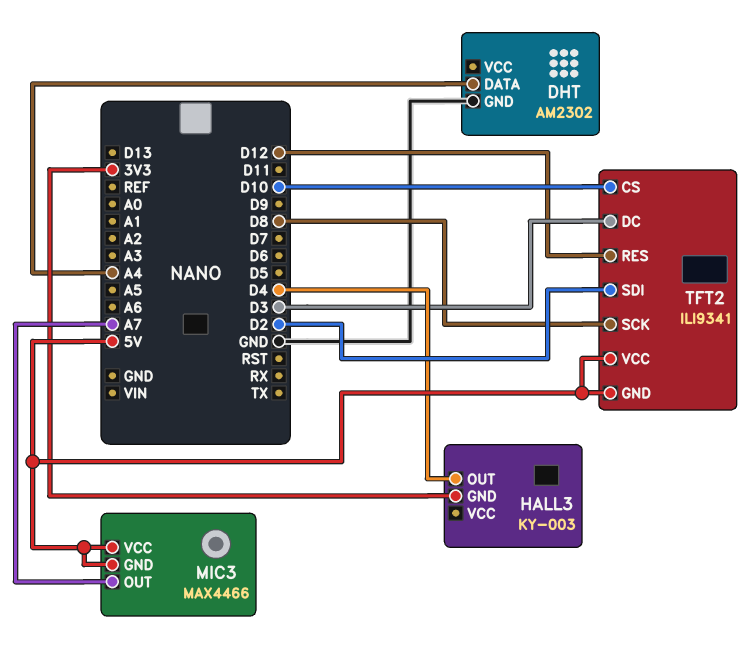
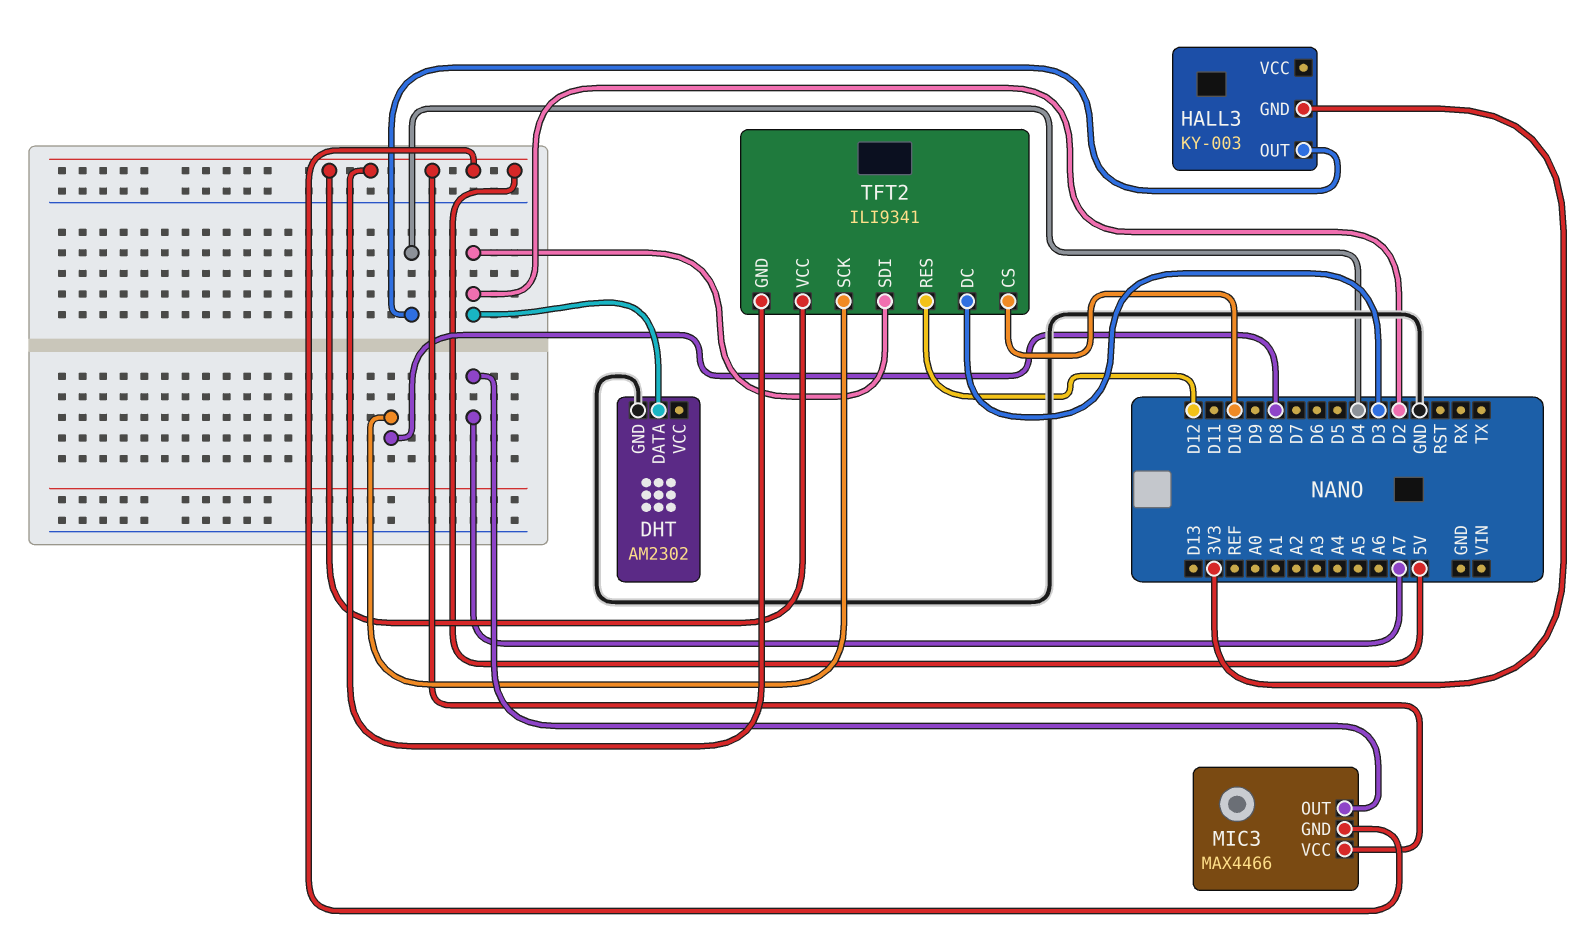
DHT pin DATA: A4 -> D2

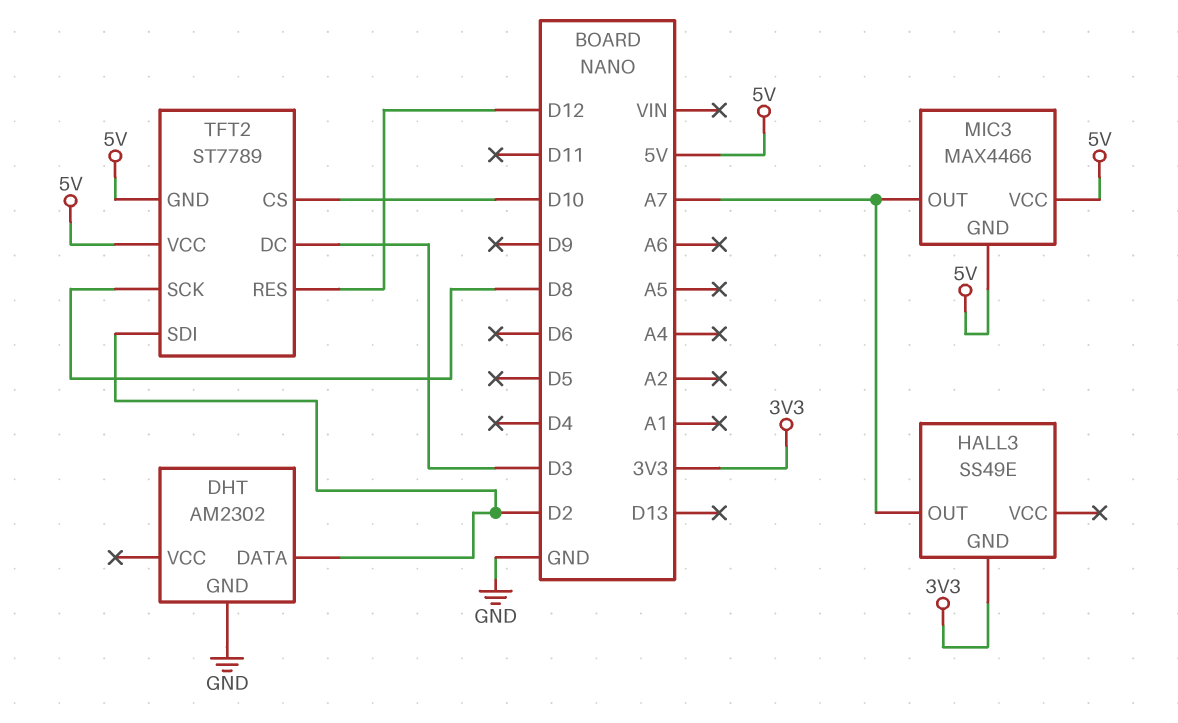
HALL3: KY-003 -> SS49E
HALL3 pin OUT: D4 -> A7
TFT2: ILI9341 -> ST7789

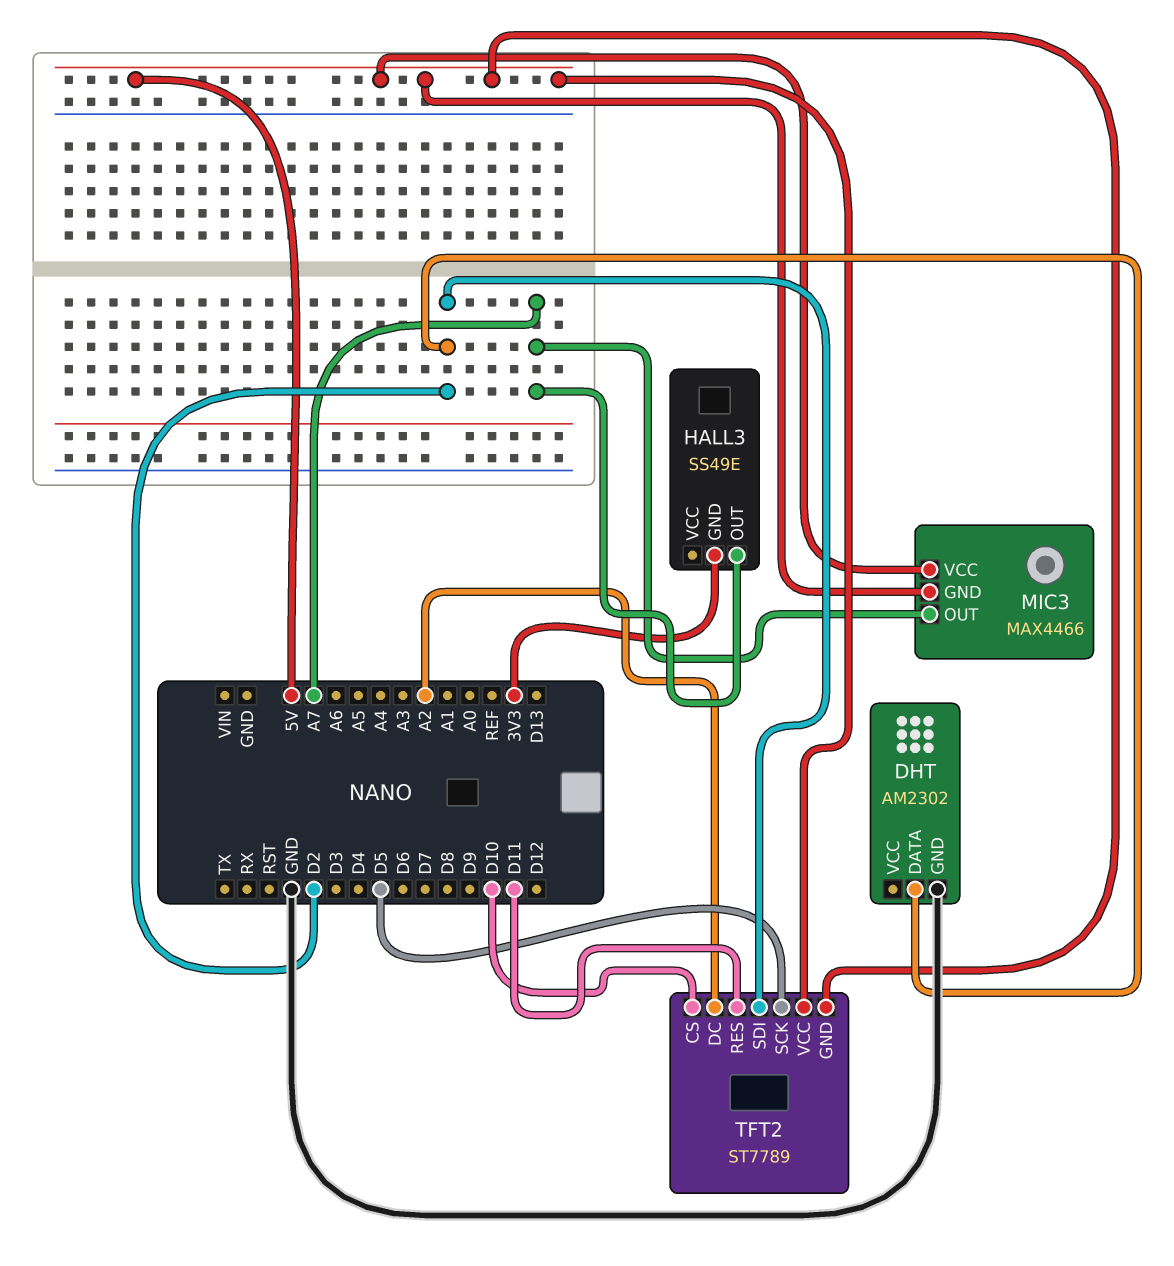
TFT2 pin DC: D3 -> A2
TFT2 pin RES: D12 -> D11
TFT2 pin SCK: D8 -> D5

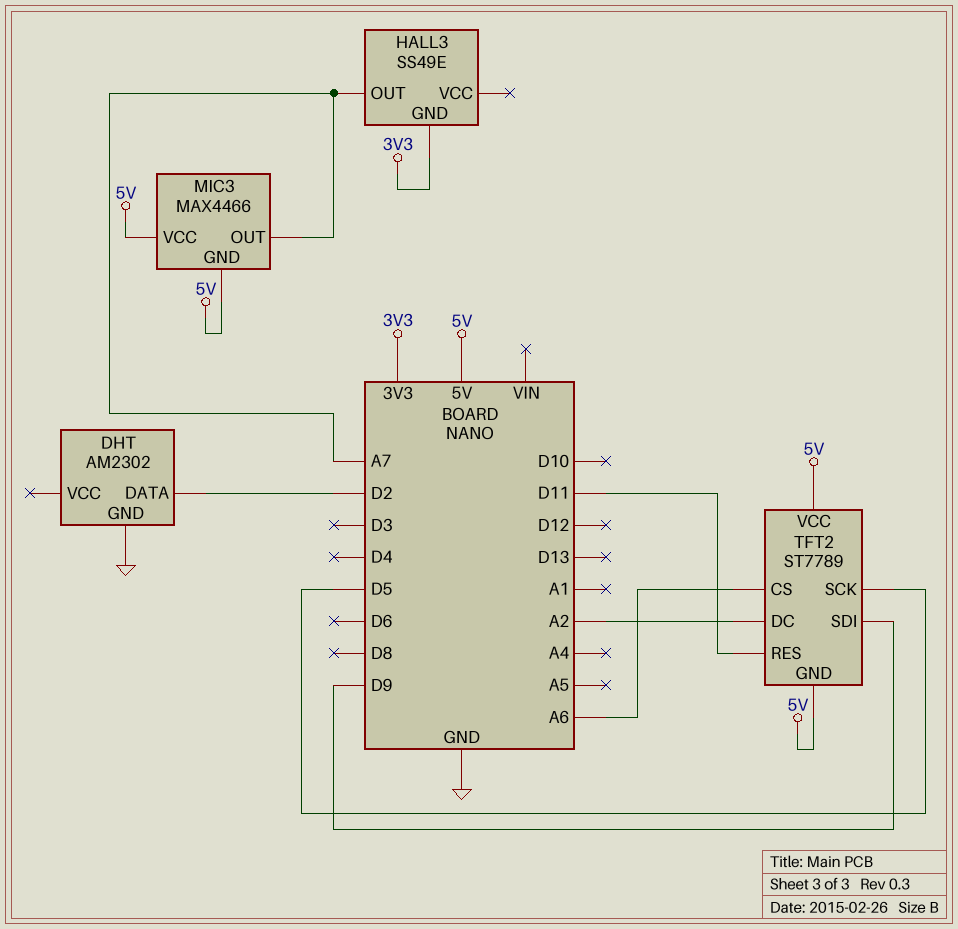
TFT2 pin CS: D10 -> A6
TFT2 pin SDI: D2 -> D9

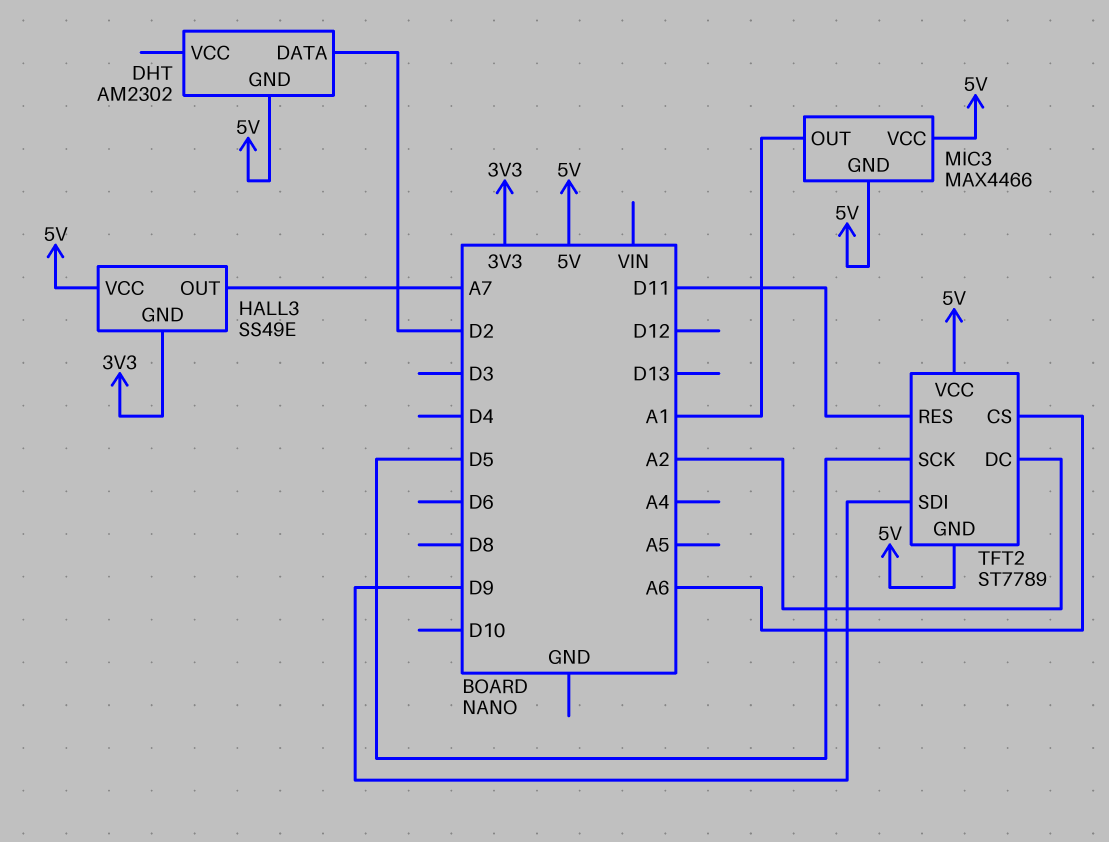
DHT pin GND: GND -> 5V
HALL3 pin VCC: none -> 5V
MIC3 pin OUT: A7 -> A1

